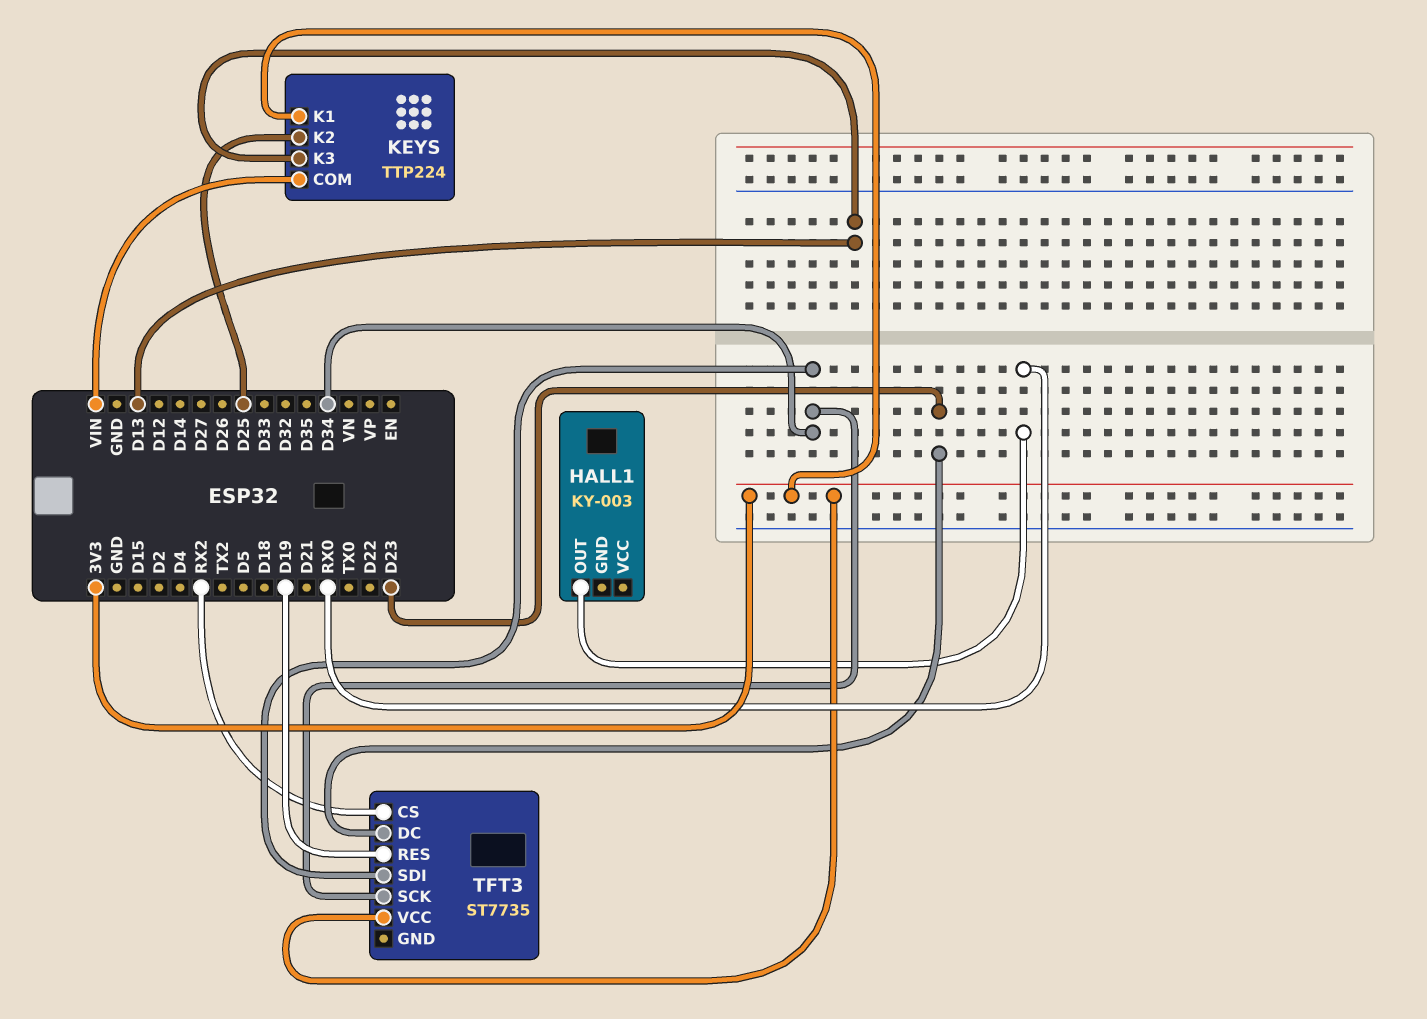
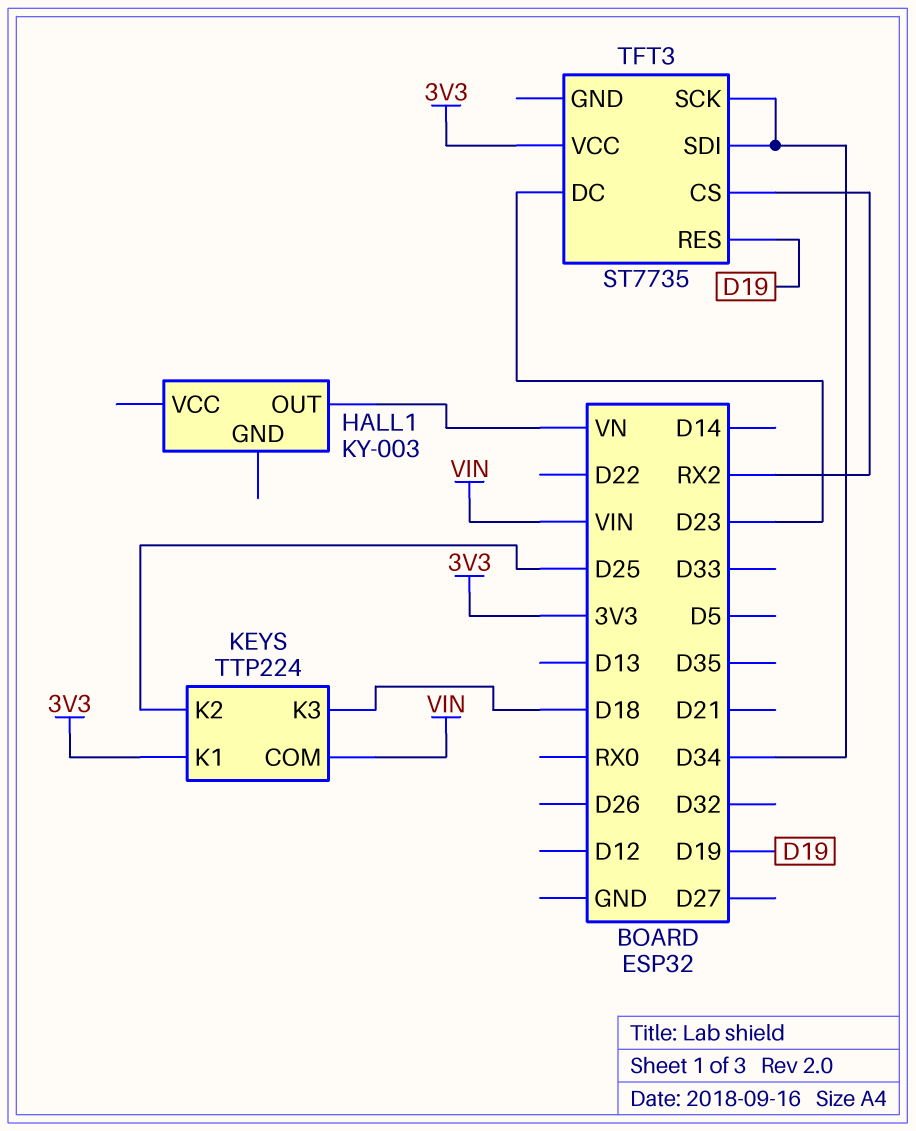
HALL1 pin OUT: RX0 -> VN
KEYS pin K3: D13 -> D18

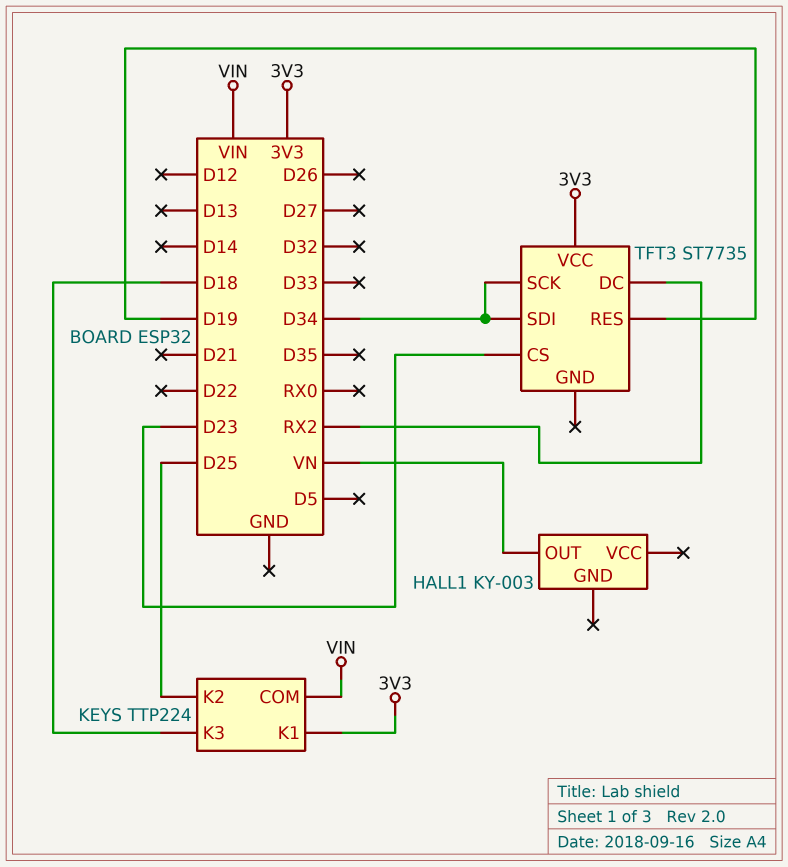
TFT3 pin CS: RX2 -> D23
TFT3 pin DC: D23 -> RX2

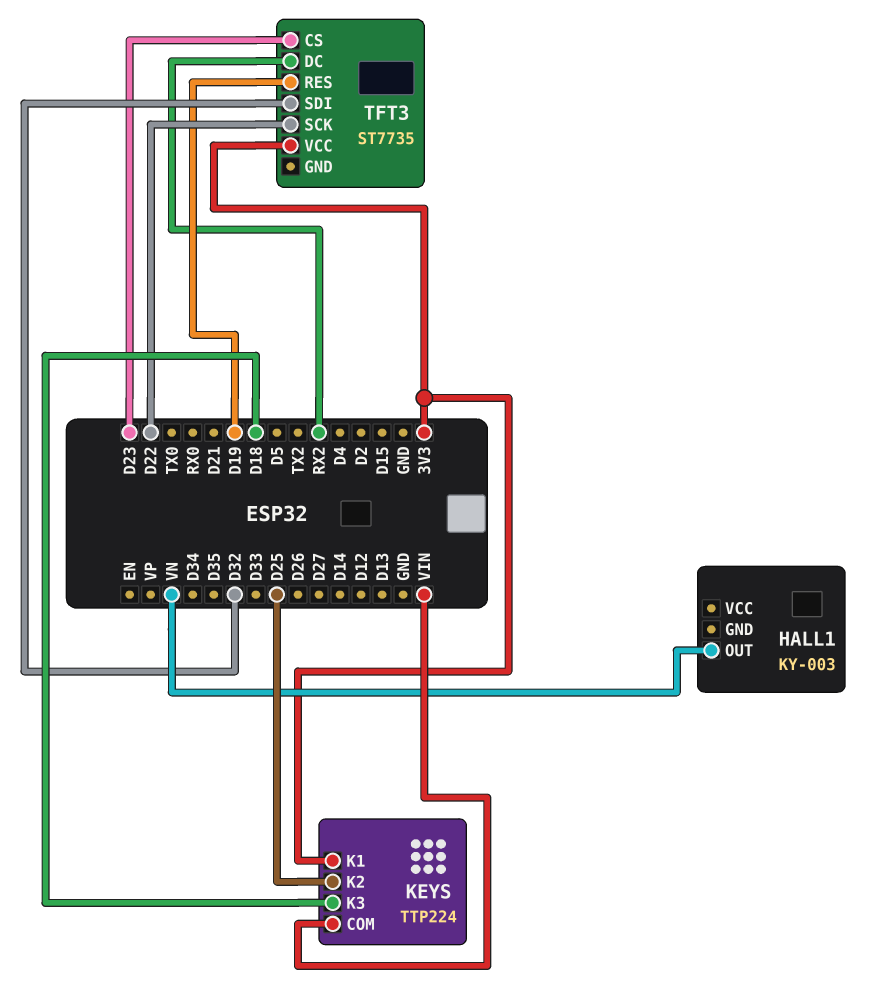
TFT3 pin SCK: D34 -> D22
TFT3 pin SDI: D34 -> D32

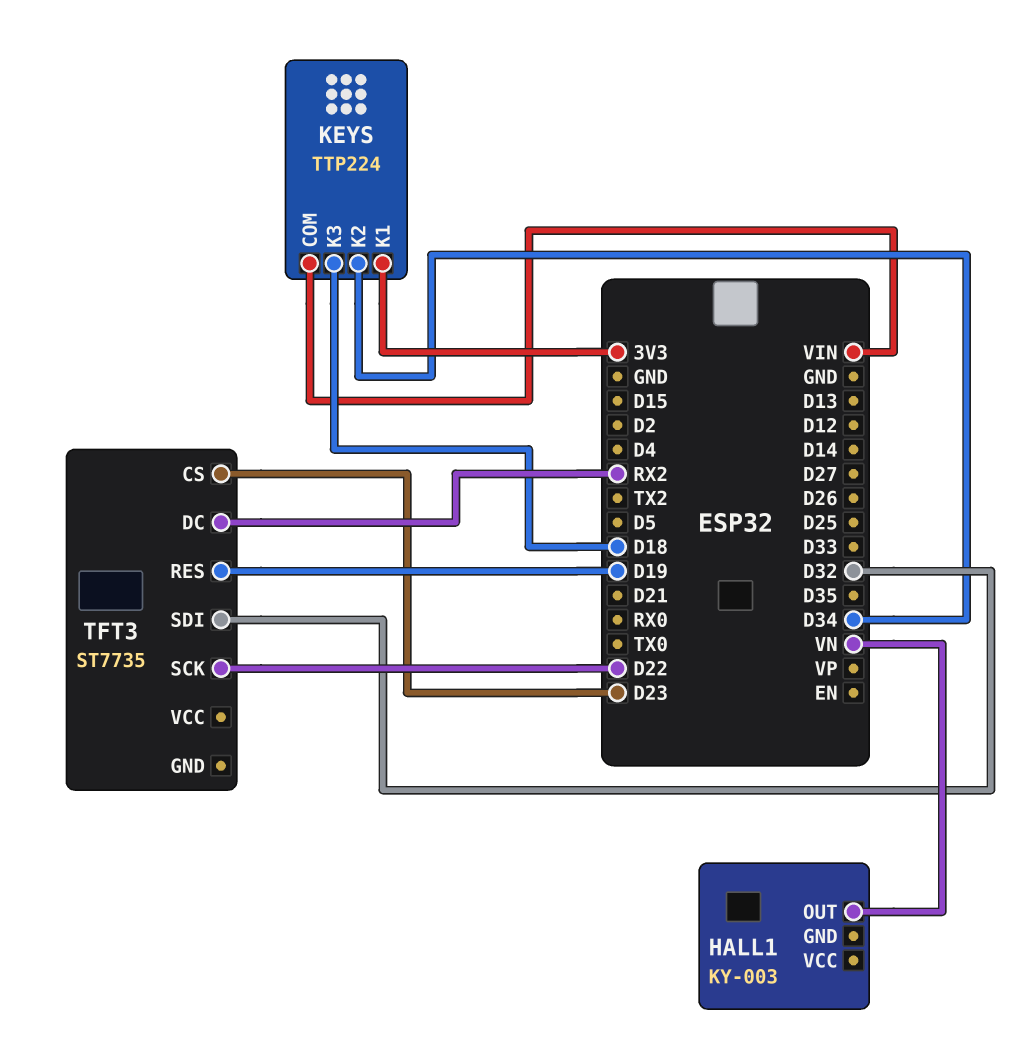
KEYS pin K2: D25 -> D34
TFT3 pin VCC: 3V3 -> none

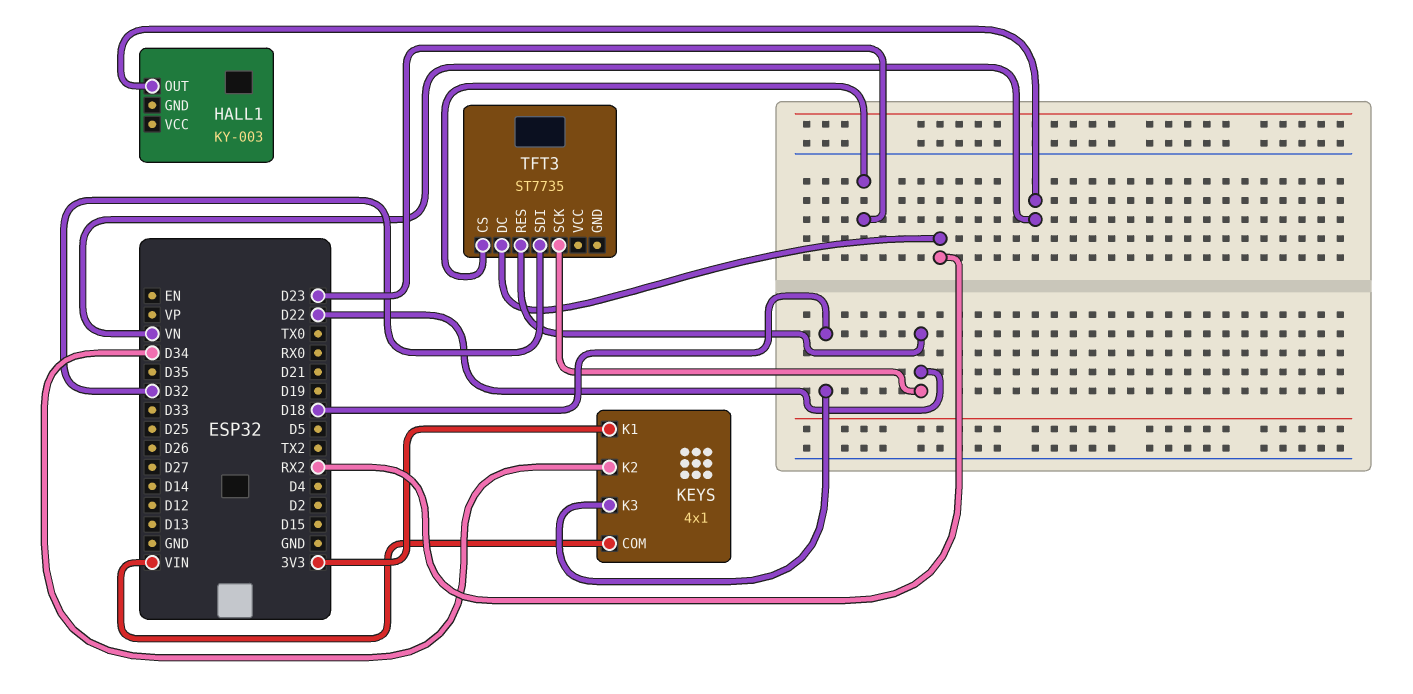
KEYS: TTP224 -> 4x1
TFT3 pin RES: D19 -> D22

